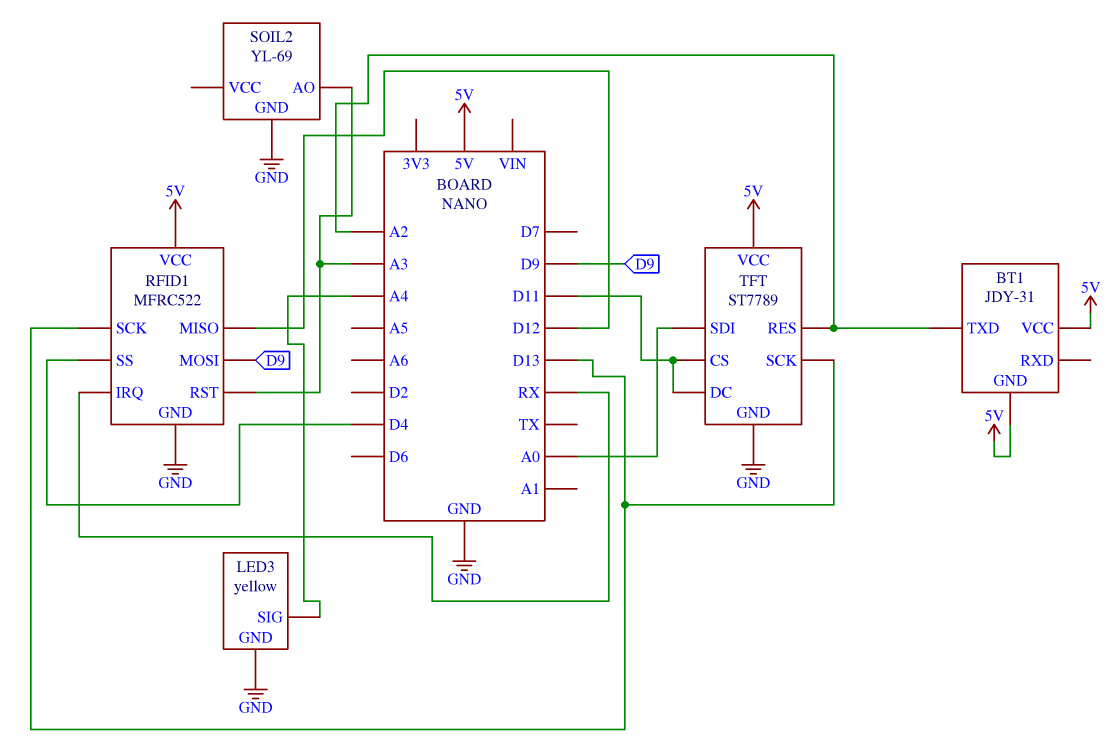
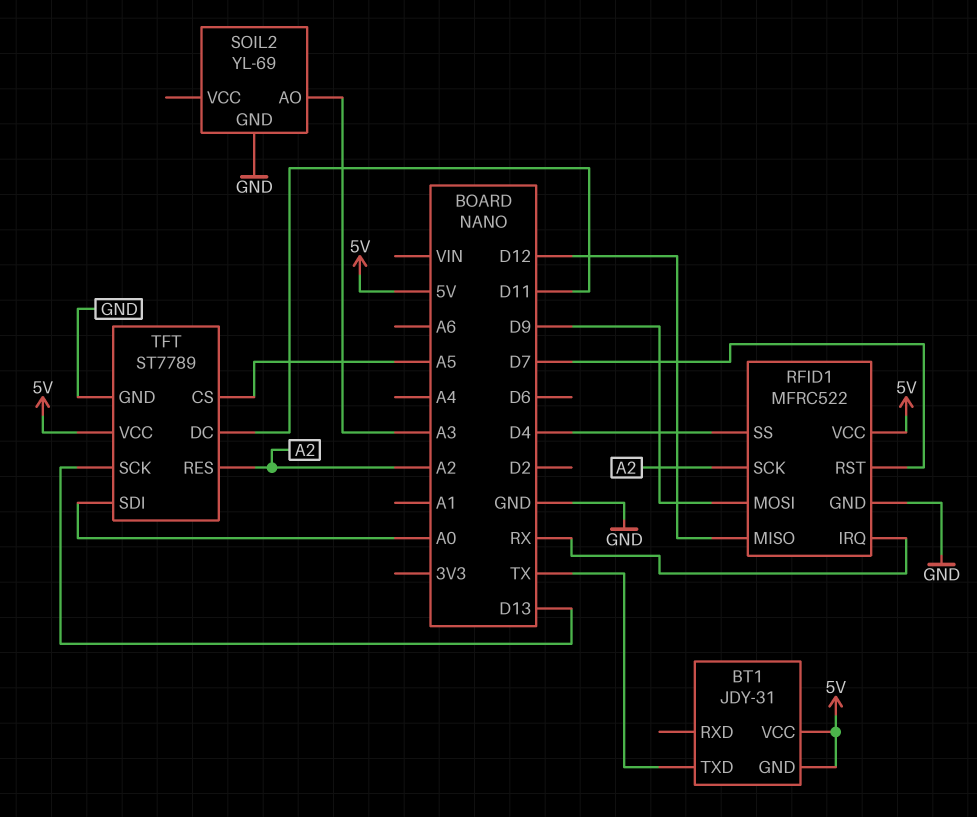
BT1 pin TXD: A2 -> TX
LED3: yellow -> none
LED3 pin GND: GND -> none
LED3 pin SIG: A4 -> none
RFID1 pin RST: A3 -> D7
RFID1 pin SCK: D13 -> A2
TFT pin CS: D11 -> A5

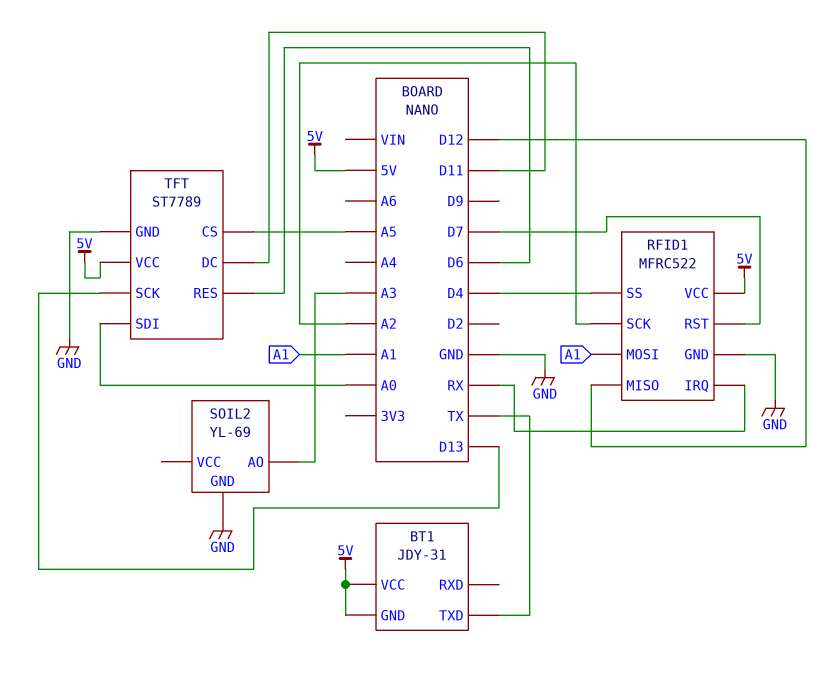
RFID1 pin MOSI: D9 -> A1
TFT pin RES: A2 -> D6

